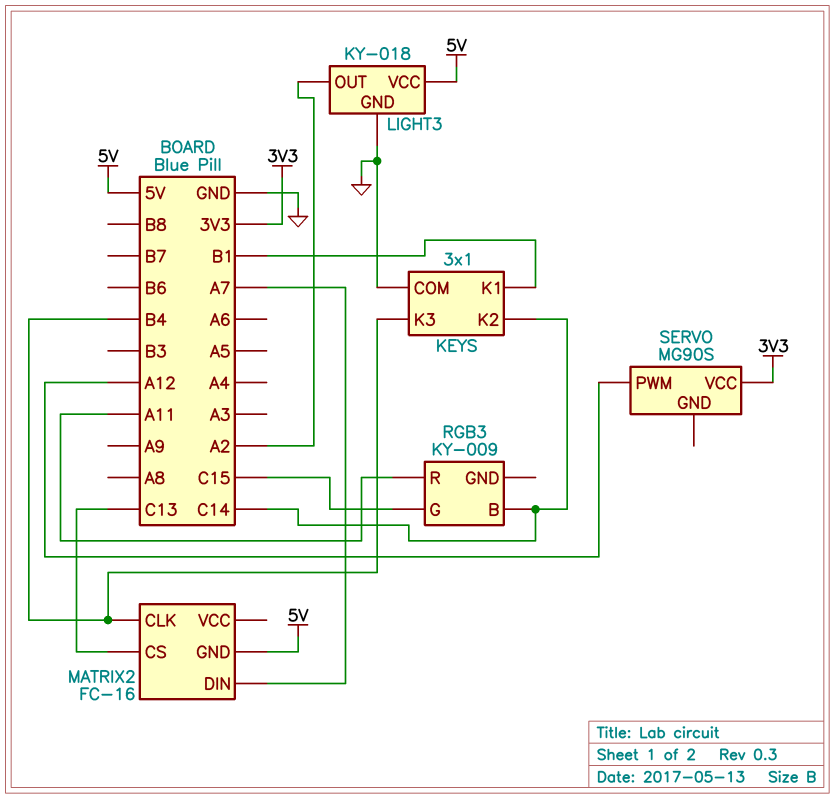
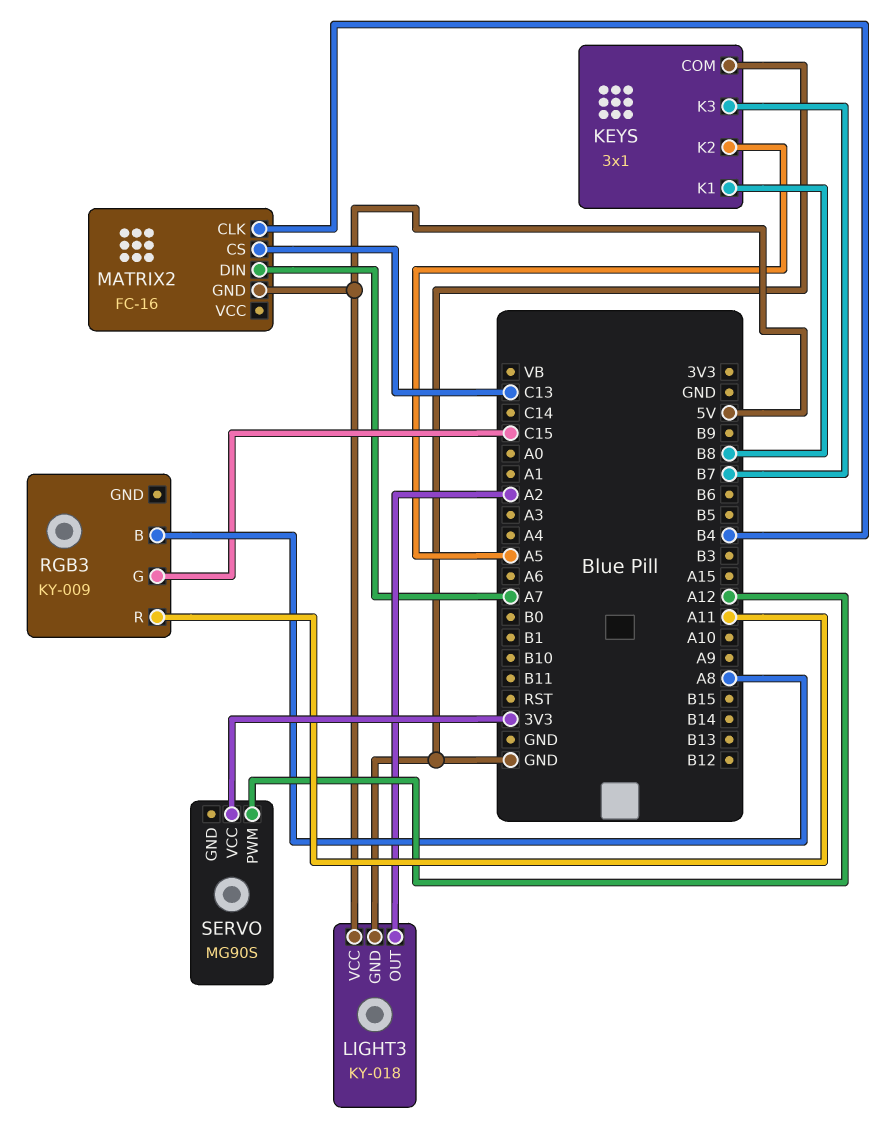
KEYS pin K1: B1 -> B8
KEYS pin K2: C14 -> A5
KEYS pin K3: B4 -> B7
RGB3 pin B: C14 -> A8

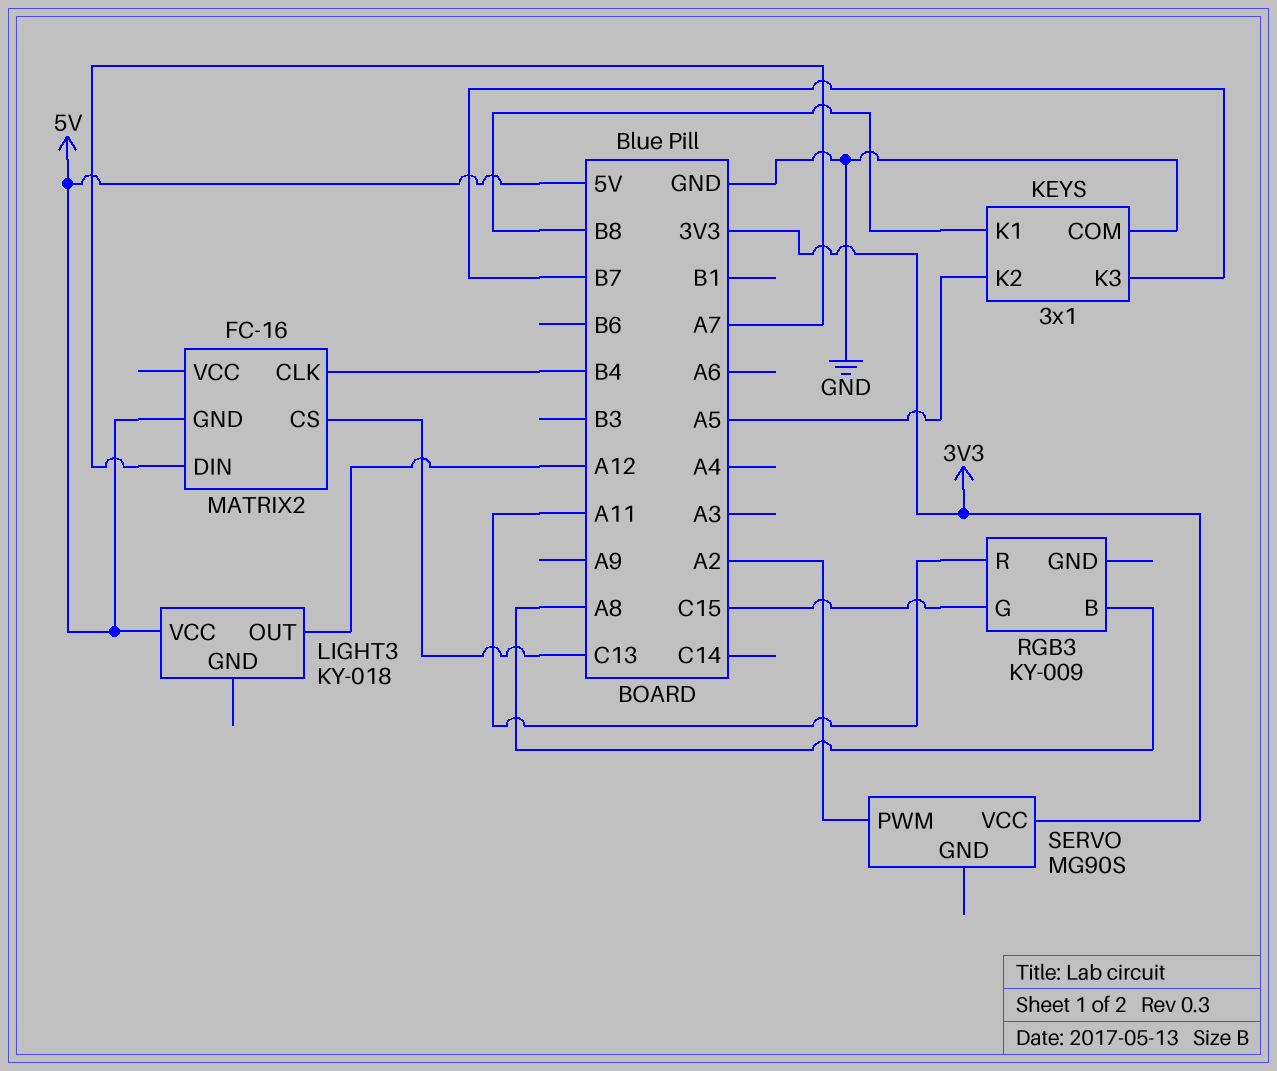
LIGHT3 pin GND: GND -> none
LIGHT3 pin OUT: A2 -> A12
SERVO pin PWM: A12 -> A2

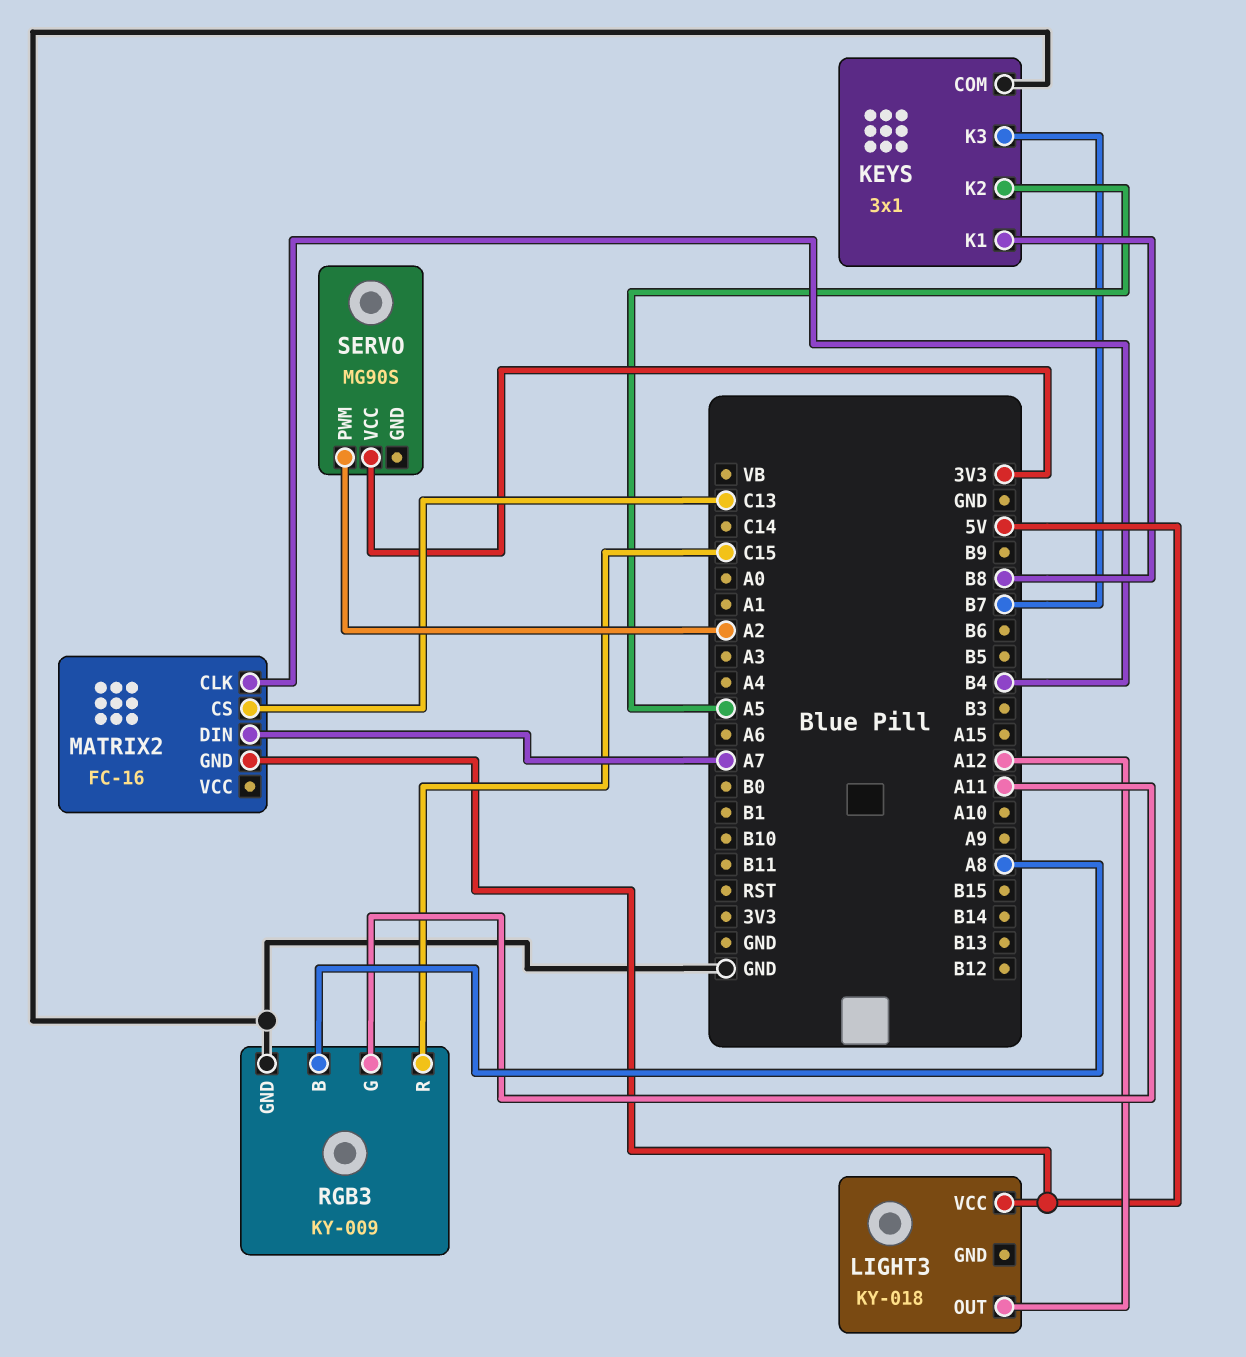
RGB3 pin G: C15 -> A11
RGB3 pin GND: none -> GND
RGB3 pin R: A11 -> C15

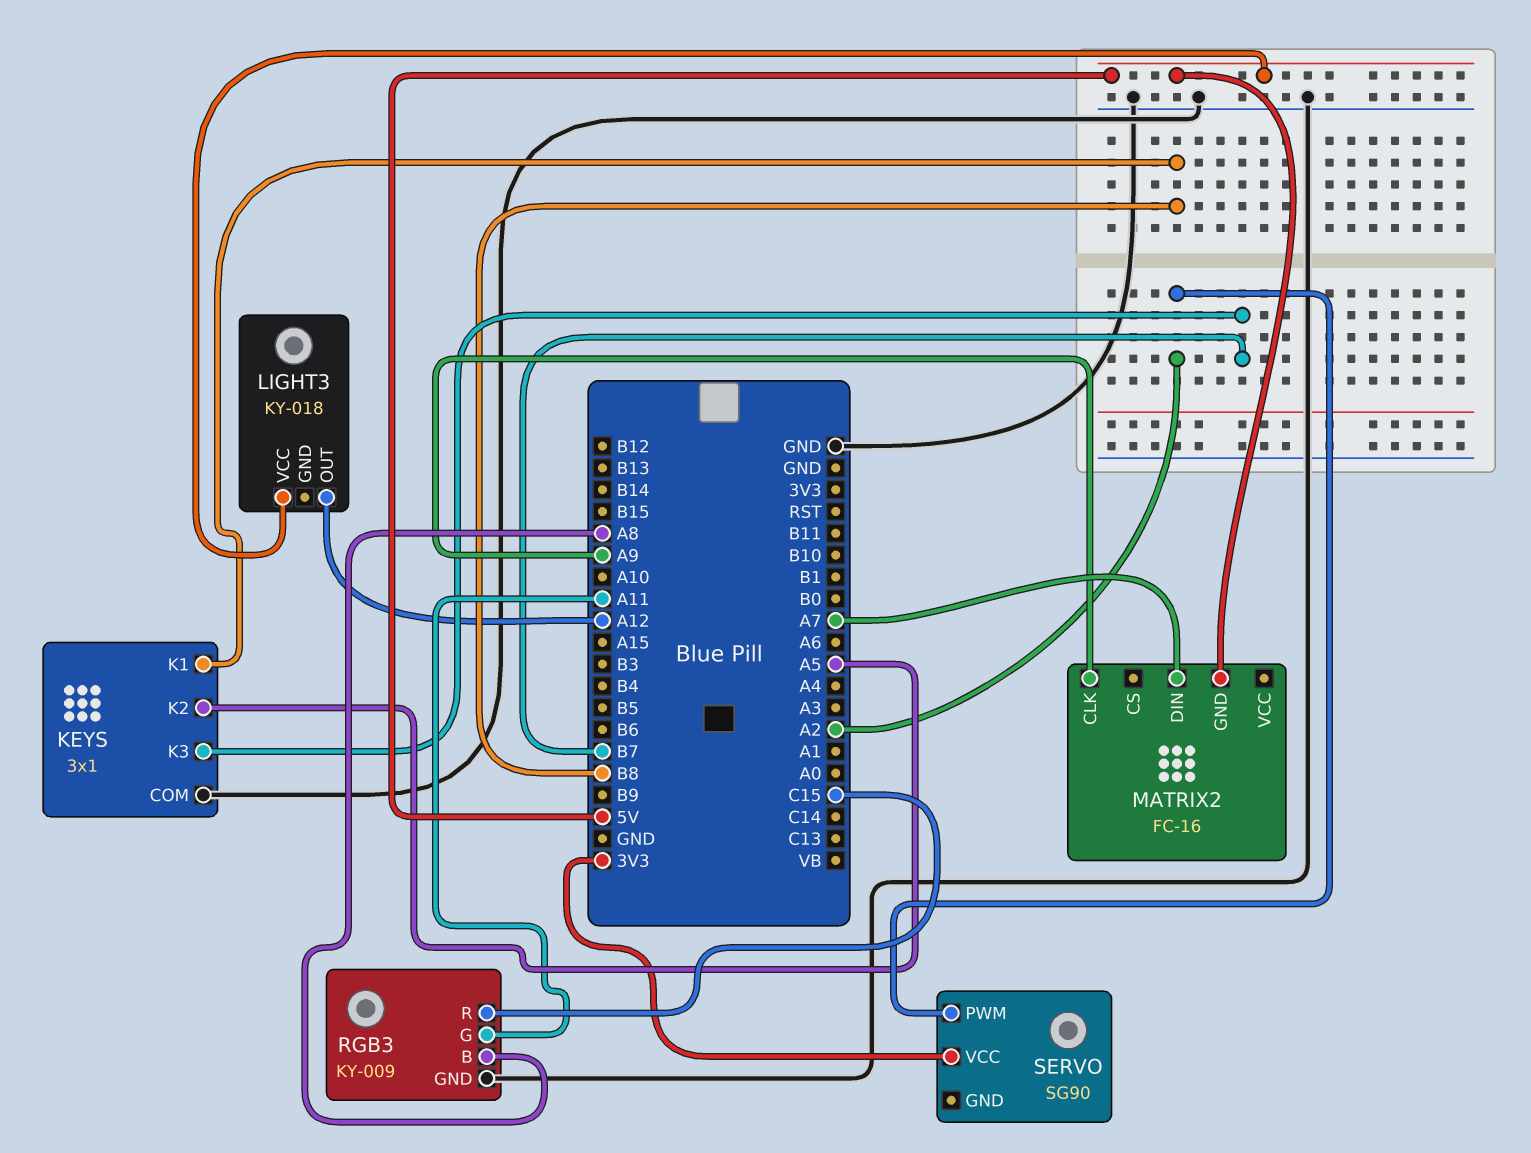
MATRIX2 pin CLK: B4 -> A9
MATRIX2 pin CS: C13 -> none
SERVO: MG90S -> SG90

